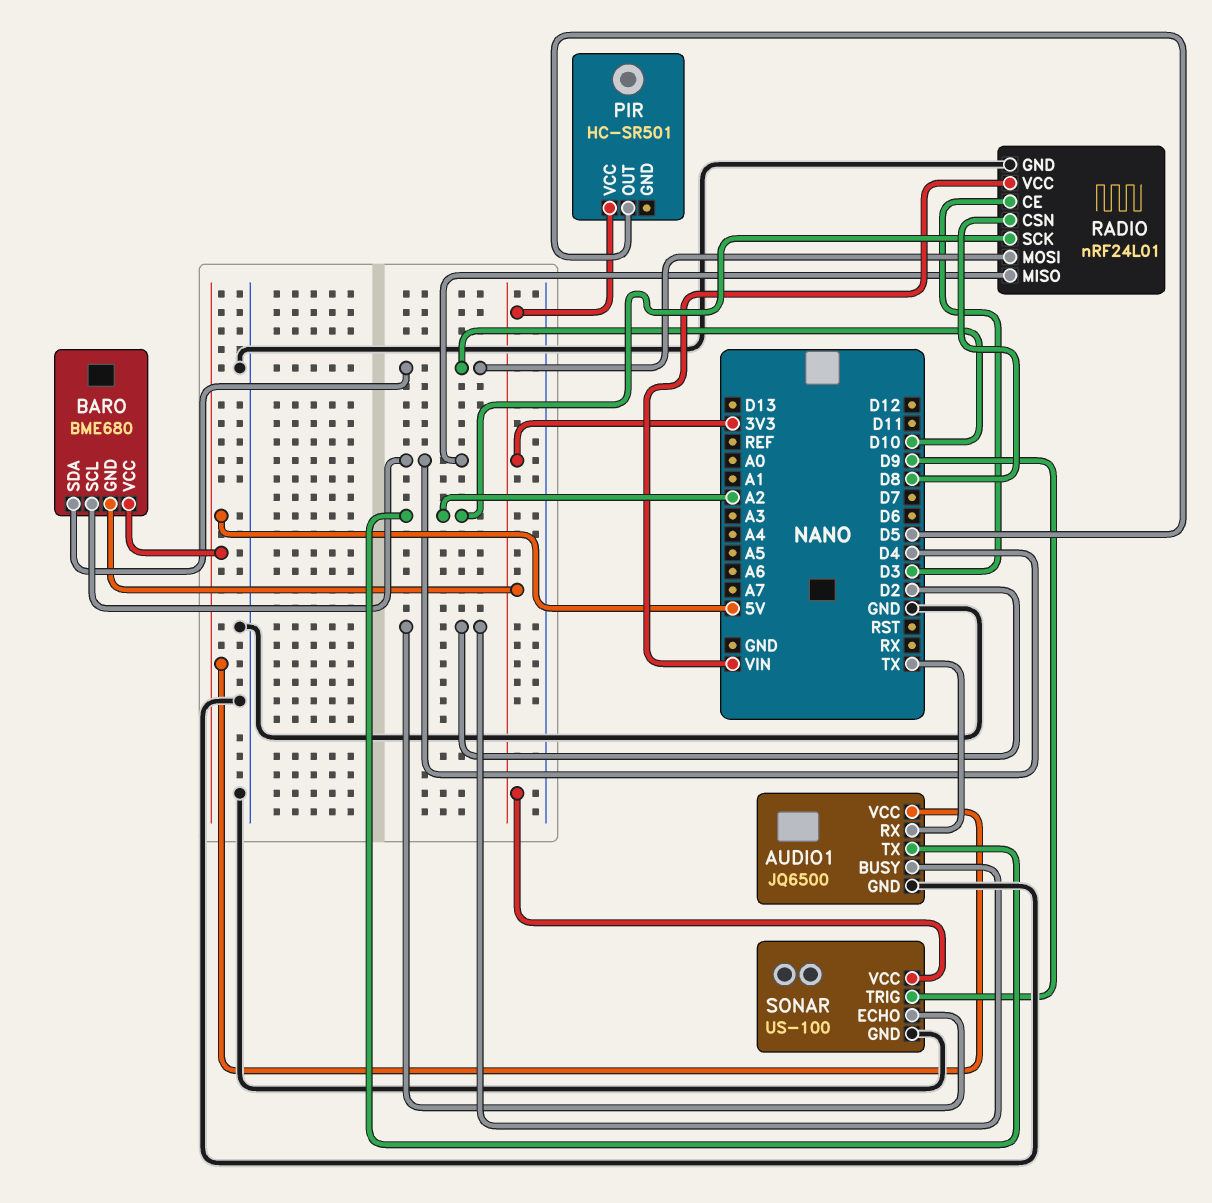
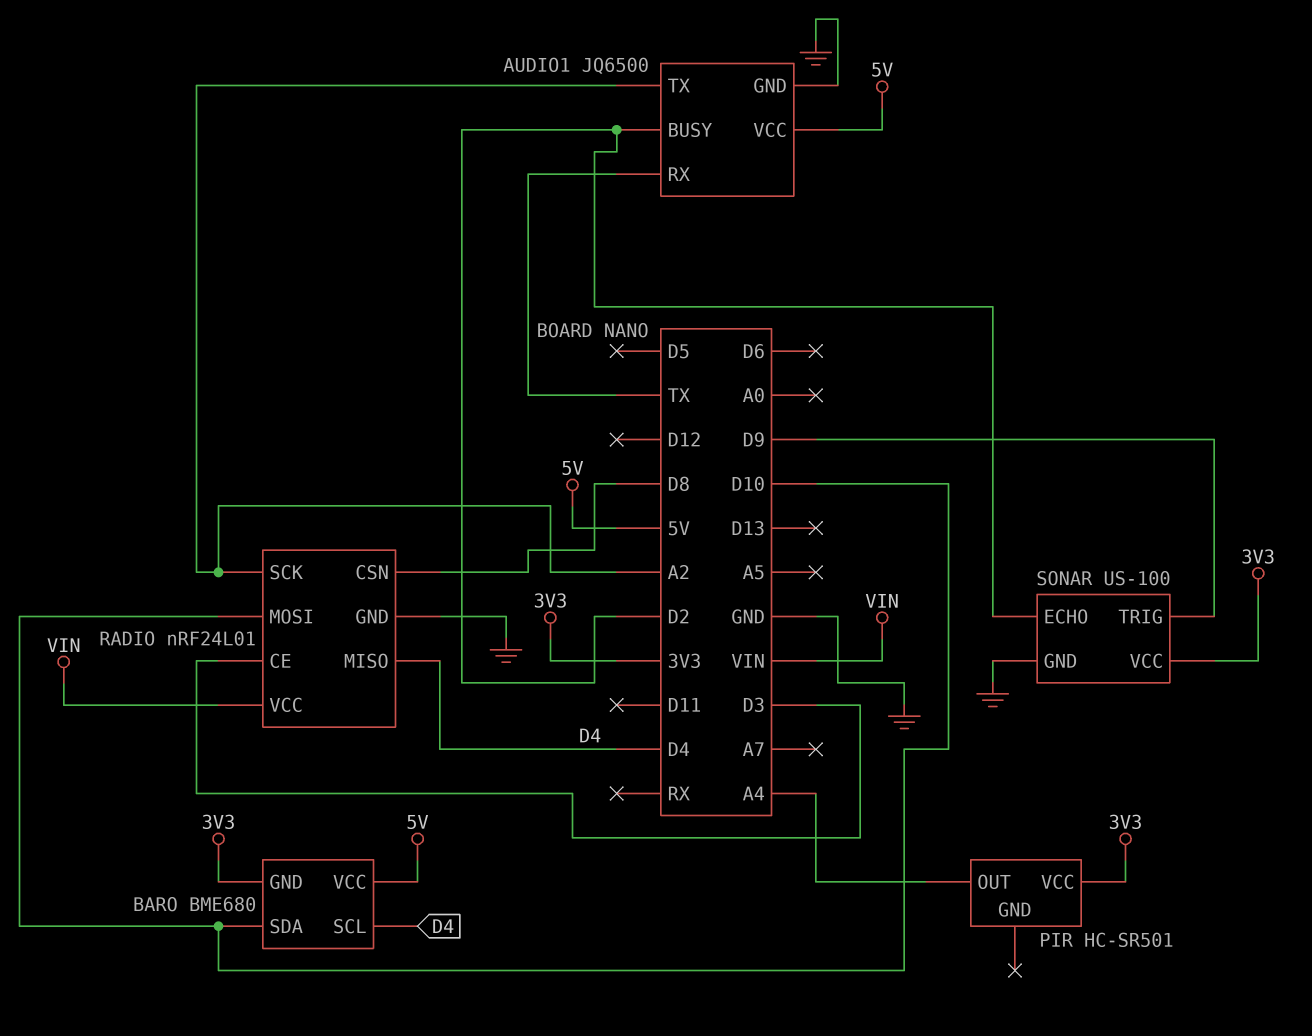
PIR pin OUT: D5 -> A4

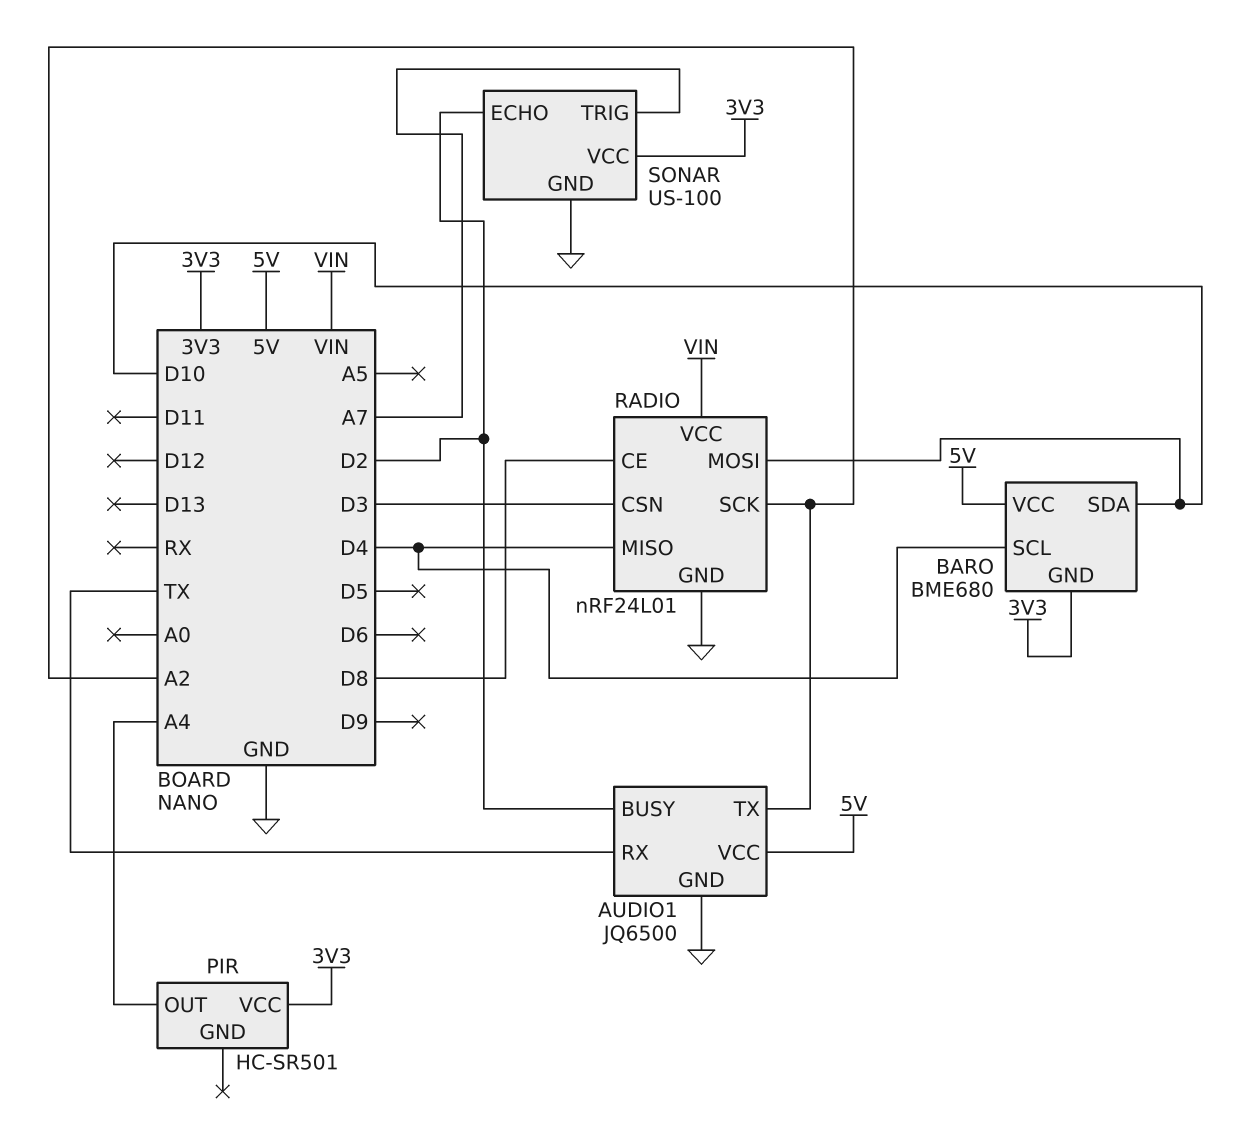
RADIO pin CE: D3 -> D8
RADIO pin CSN: D8 -> D3
SONAR pin TRIG: D9 -> A7

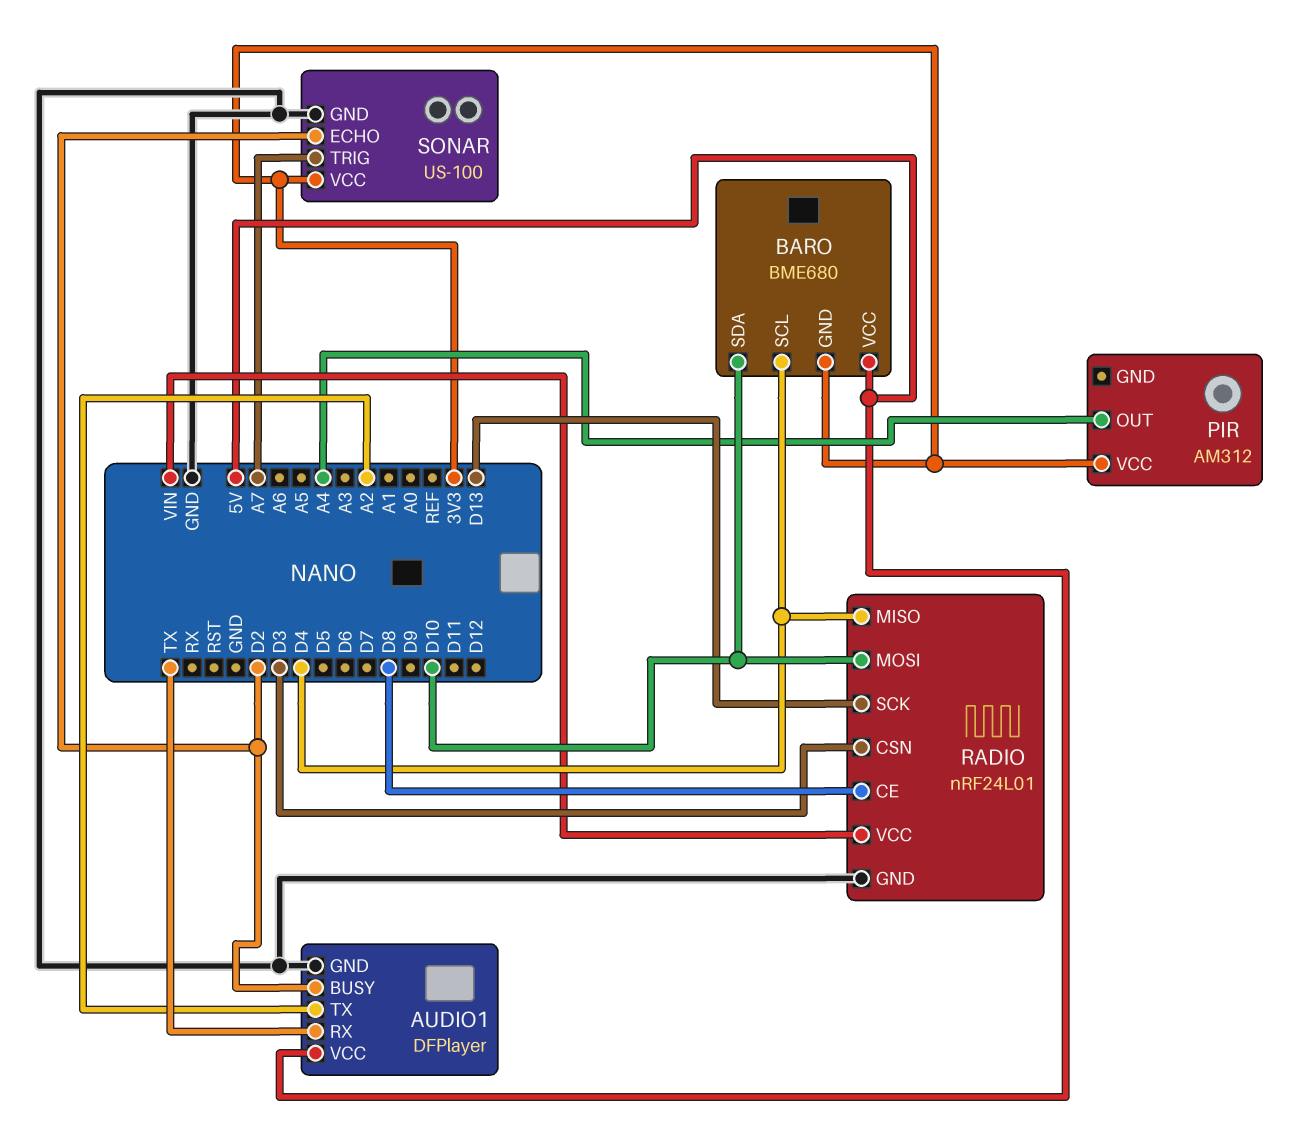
AUDIO1: JQ6500 -> DFPlayer
PIR: HC-SR501 -> AM312
RADIO pin SCK: A2 -> D13

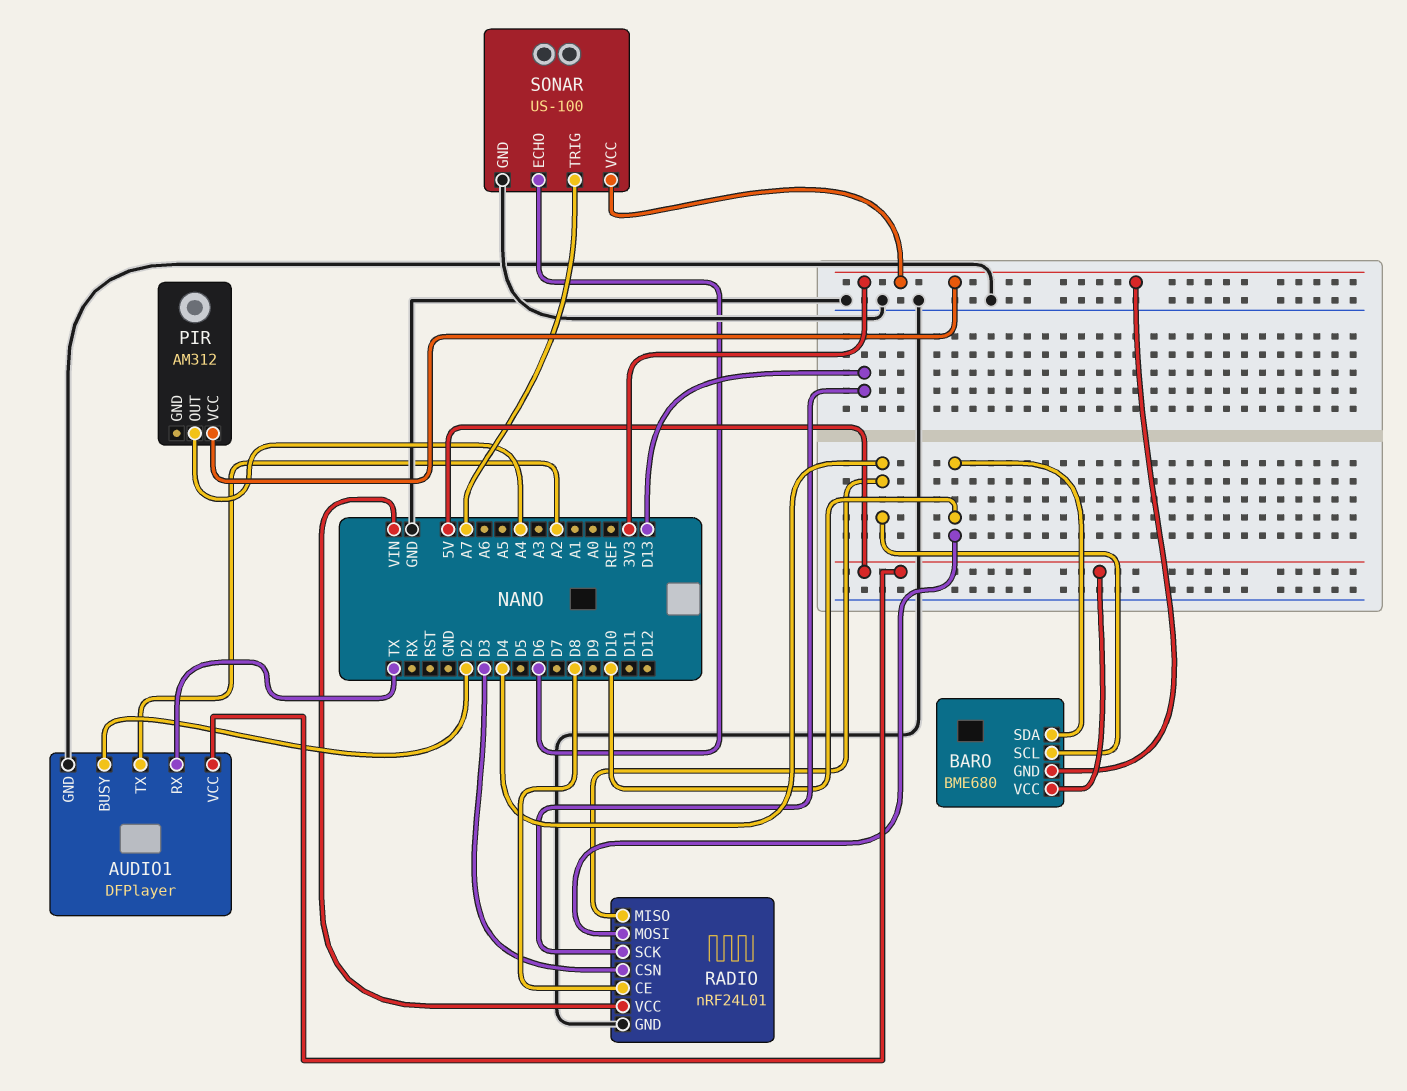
SONAR pin ECHO: D2 -> D6

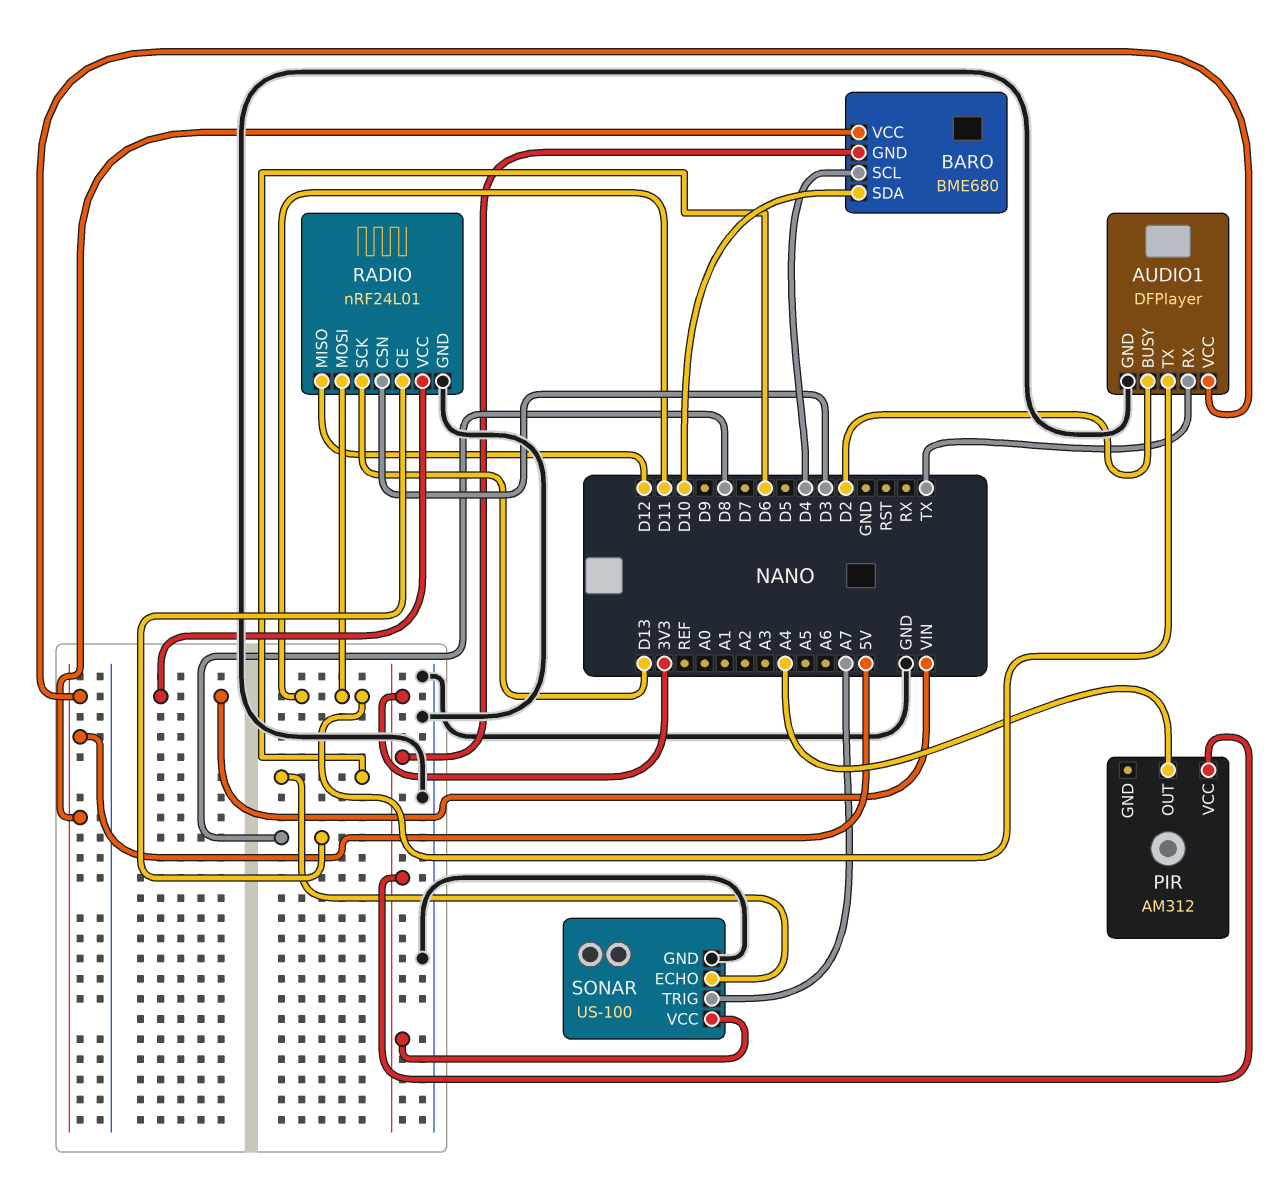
AUDIO1 pin TX: A2 -> D11
RADIO pin MISO: D4 -> D12
RADIO pin MOSI: D10 -> D11

